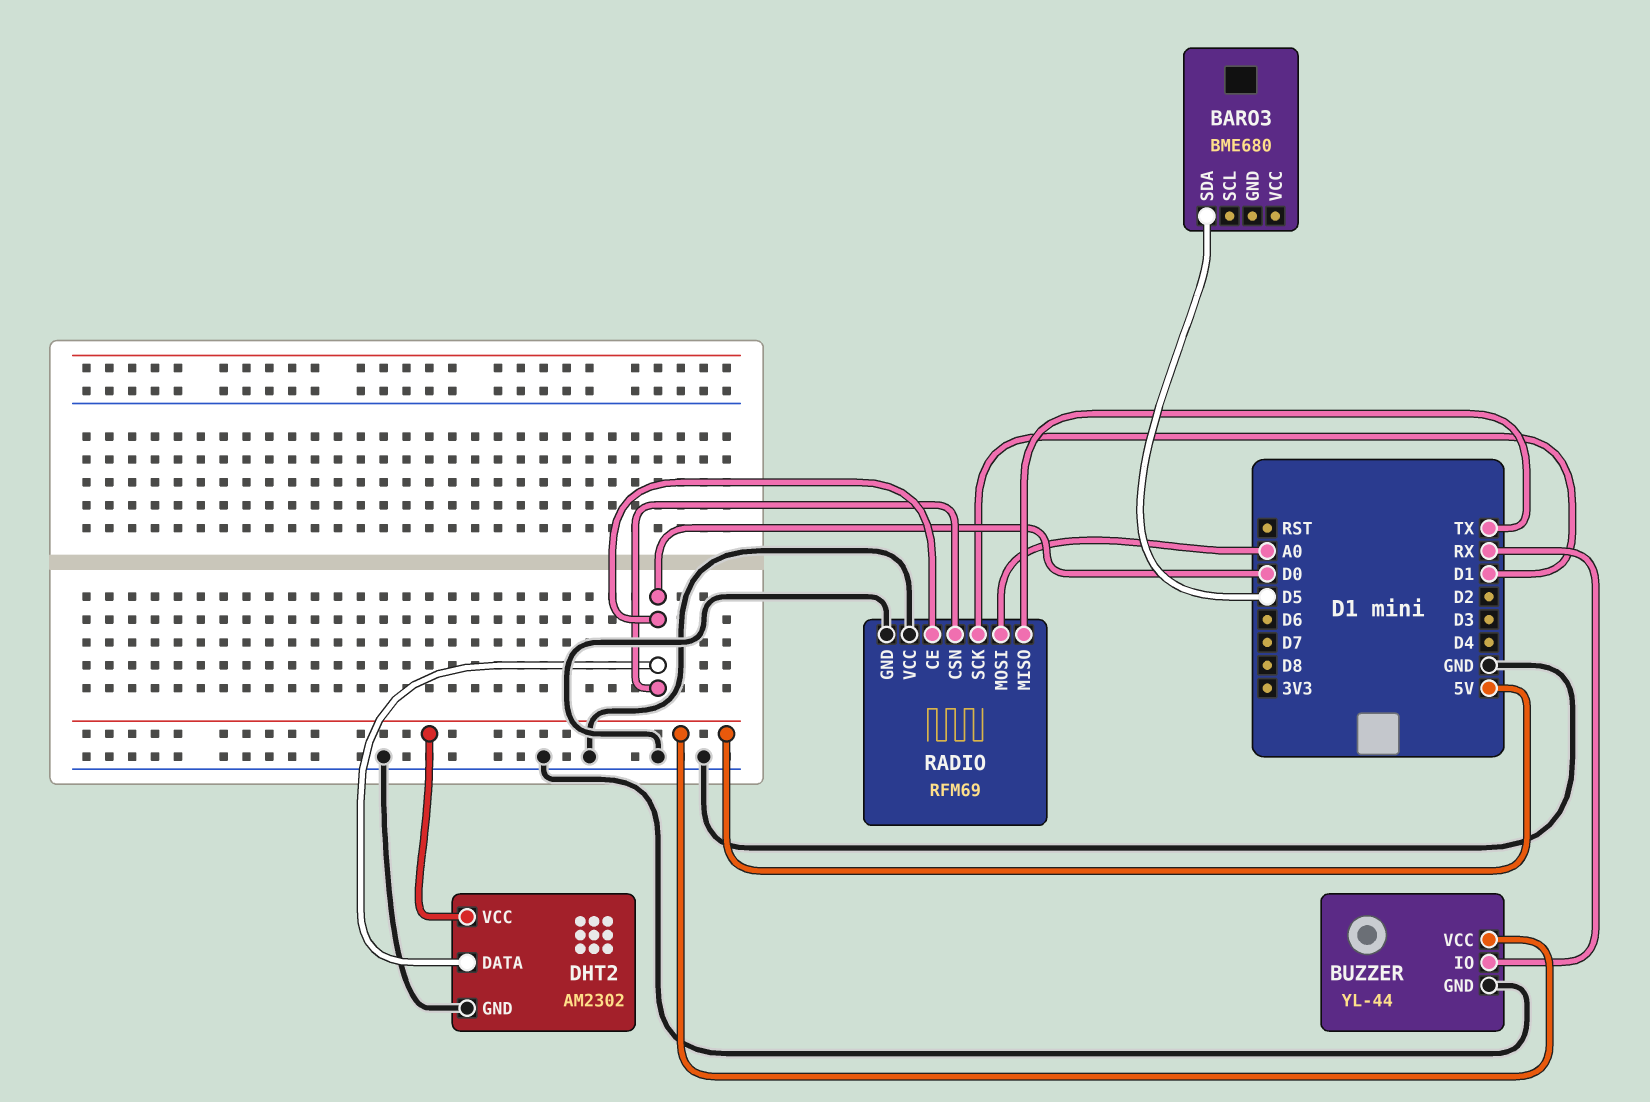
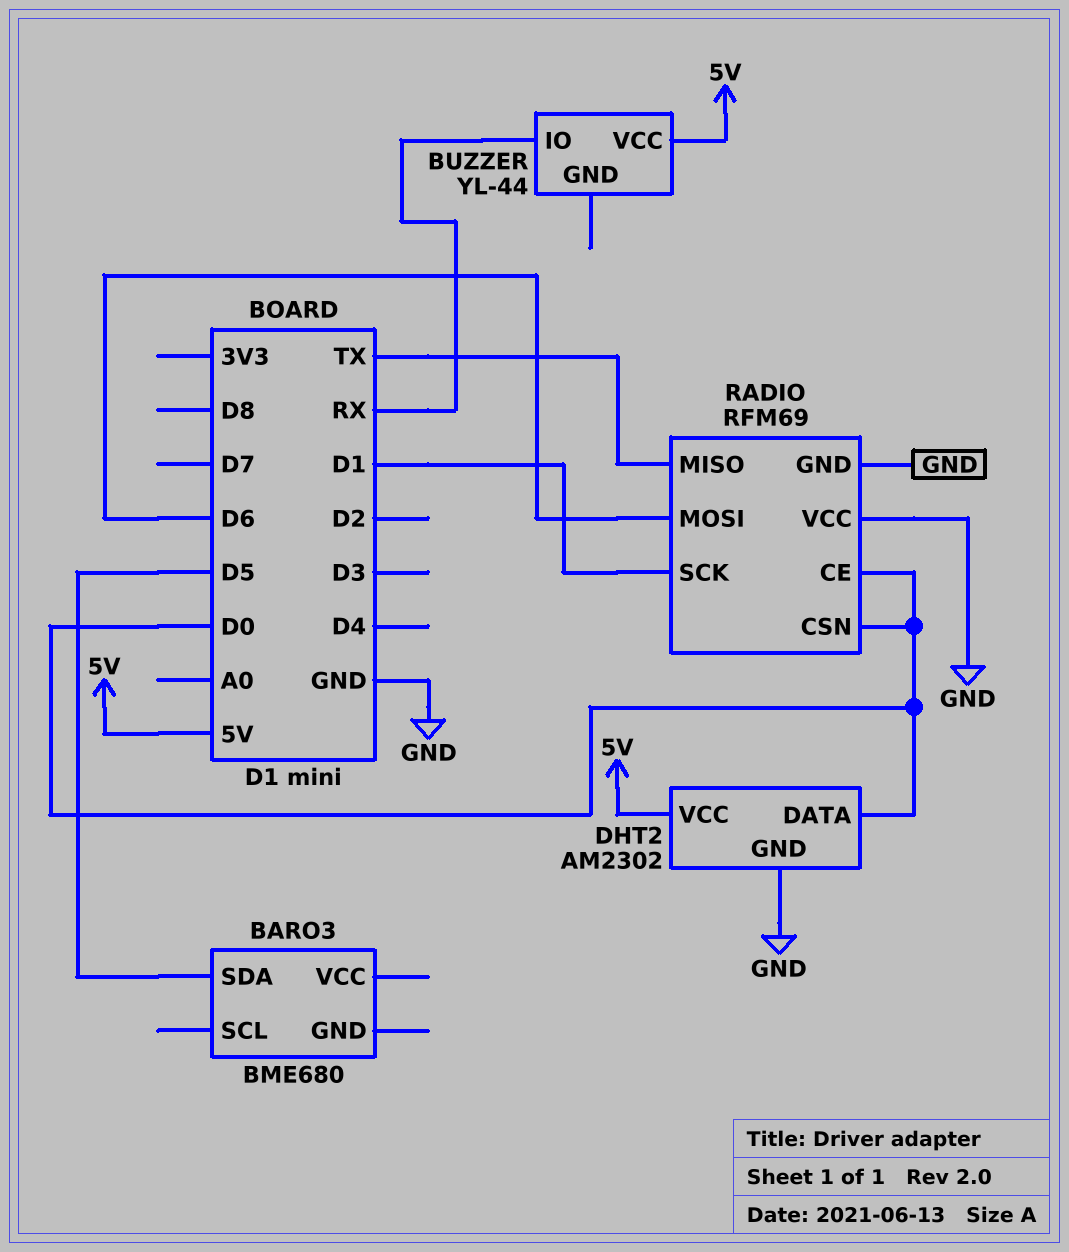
BUZZER pin GND: GND -> none
RADIO pin MOSI: A0 -> D6

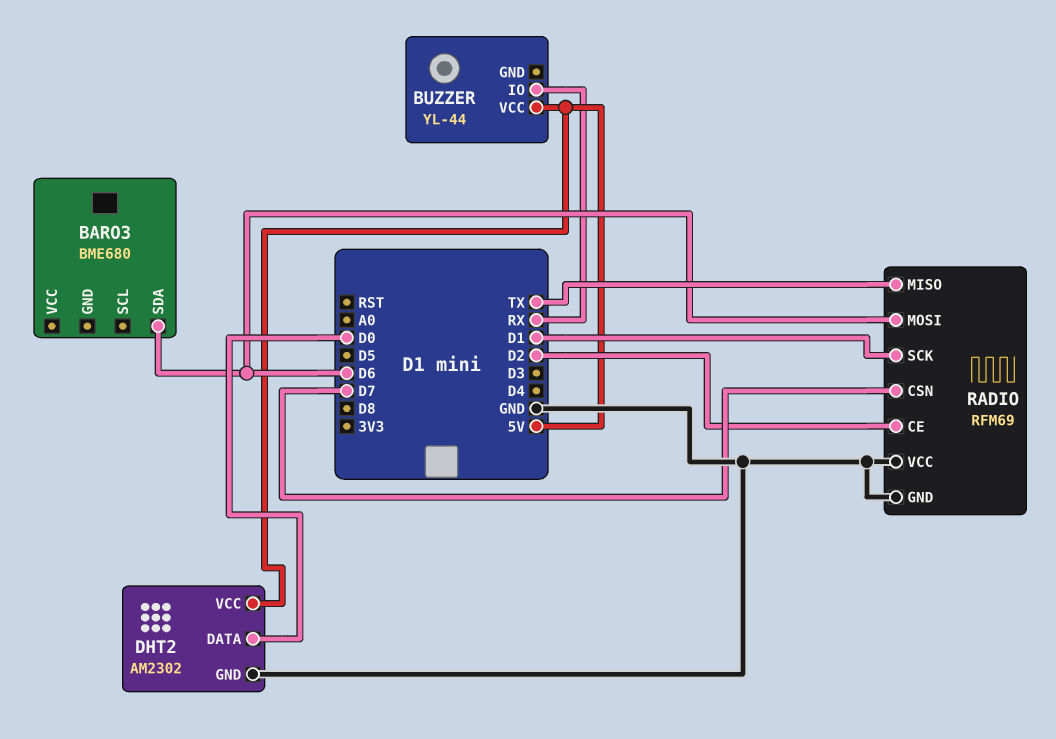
BARO3 pin SDA: D5 -> D6
RADIO pin CE: D0 -> D2
RADIO pin CSN: D0 -> D7

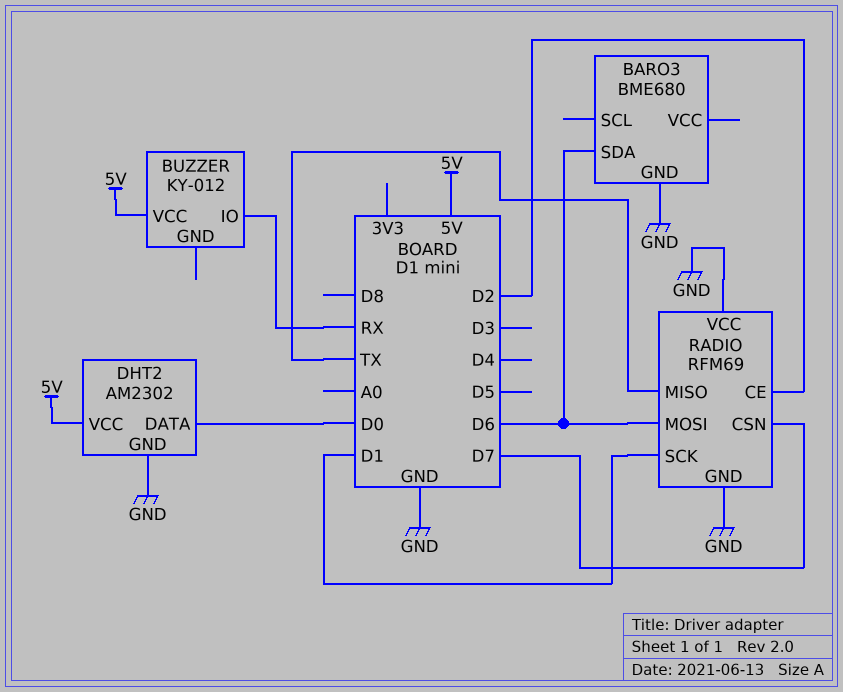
BARO3 pin GND: none -> GND
BUZZER: YL-44 -> KY-012

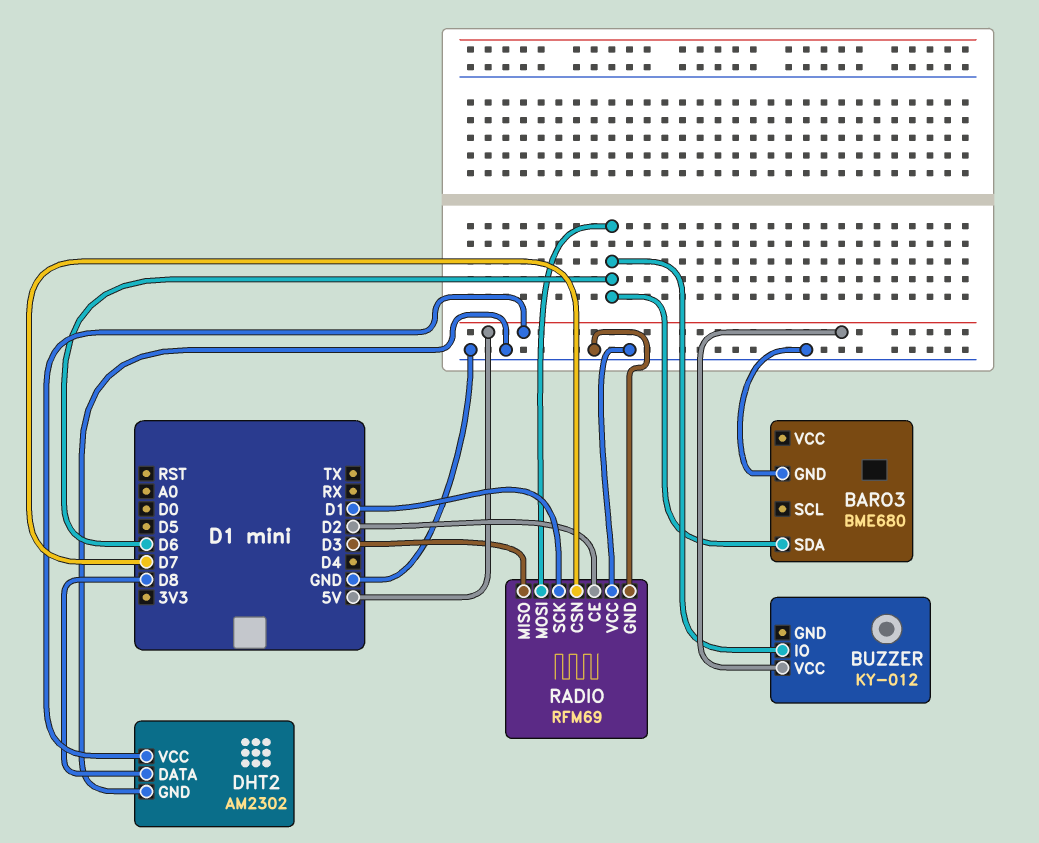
BUZZER pin IO: RX -> D6
DHT2 pin DATA: D0 -> D8
RADIO pin MISO: TX -> D3

